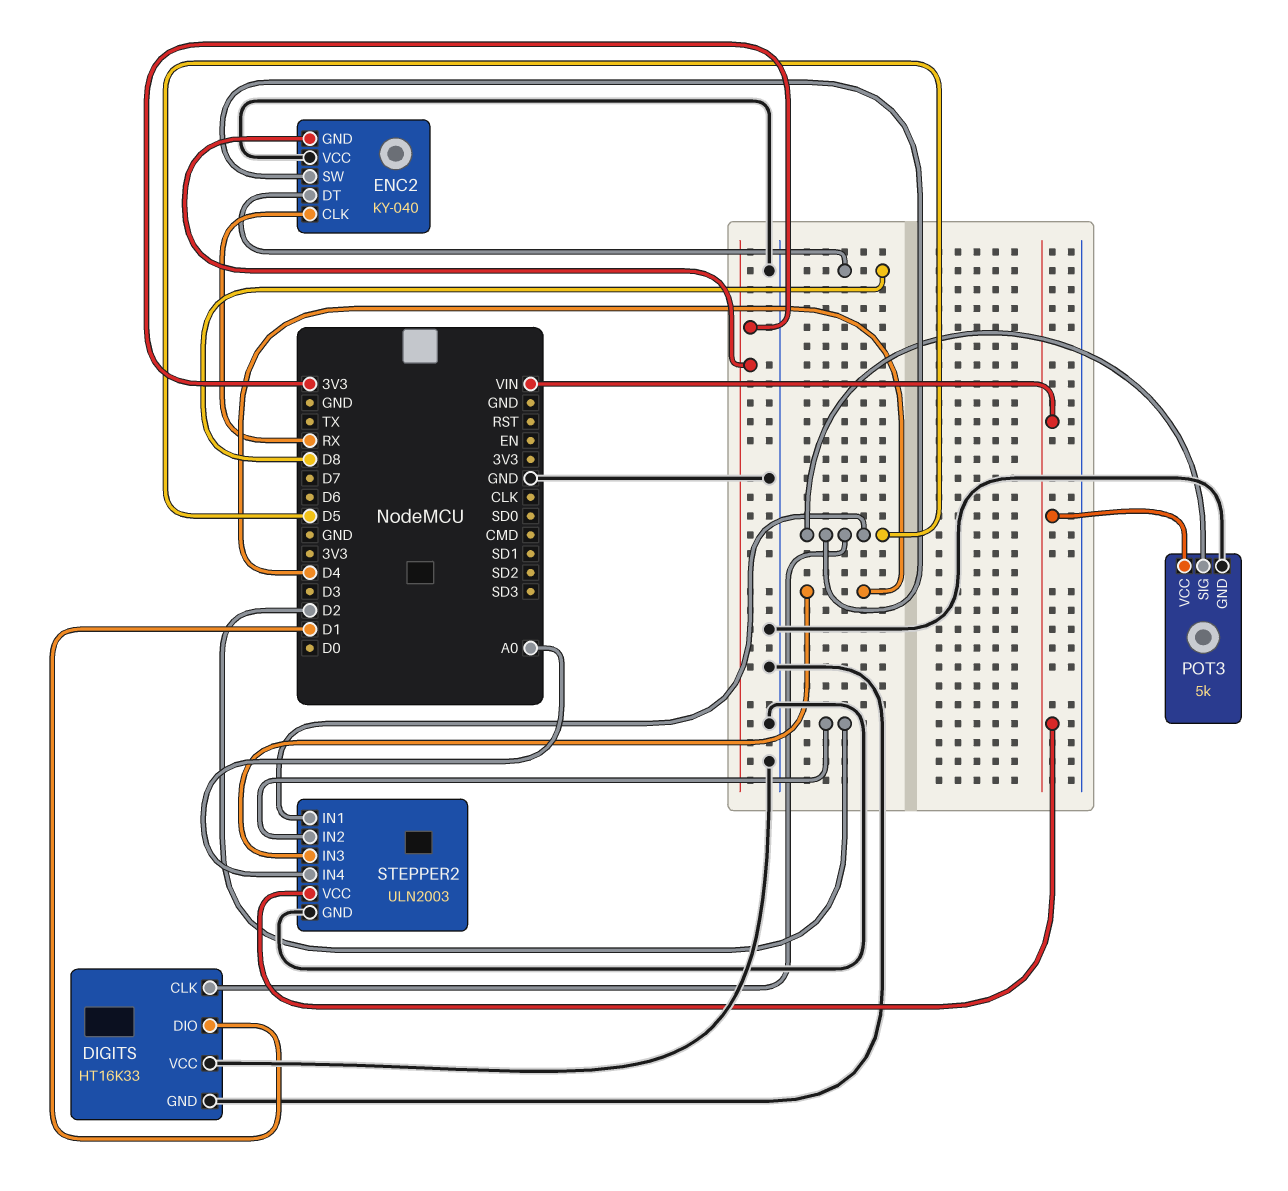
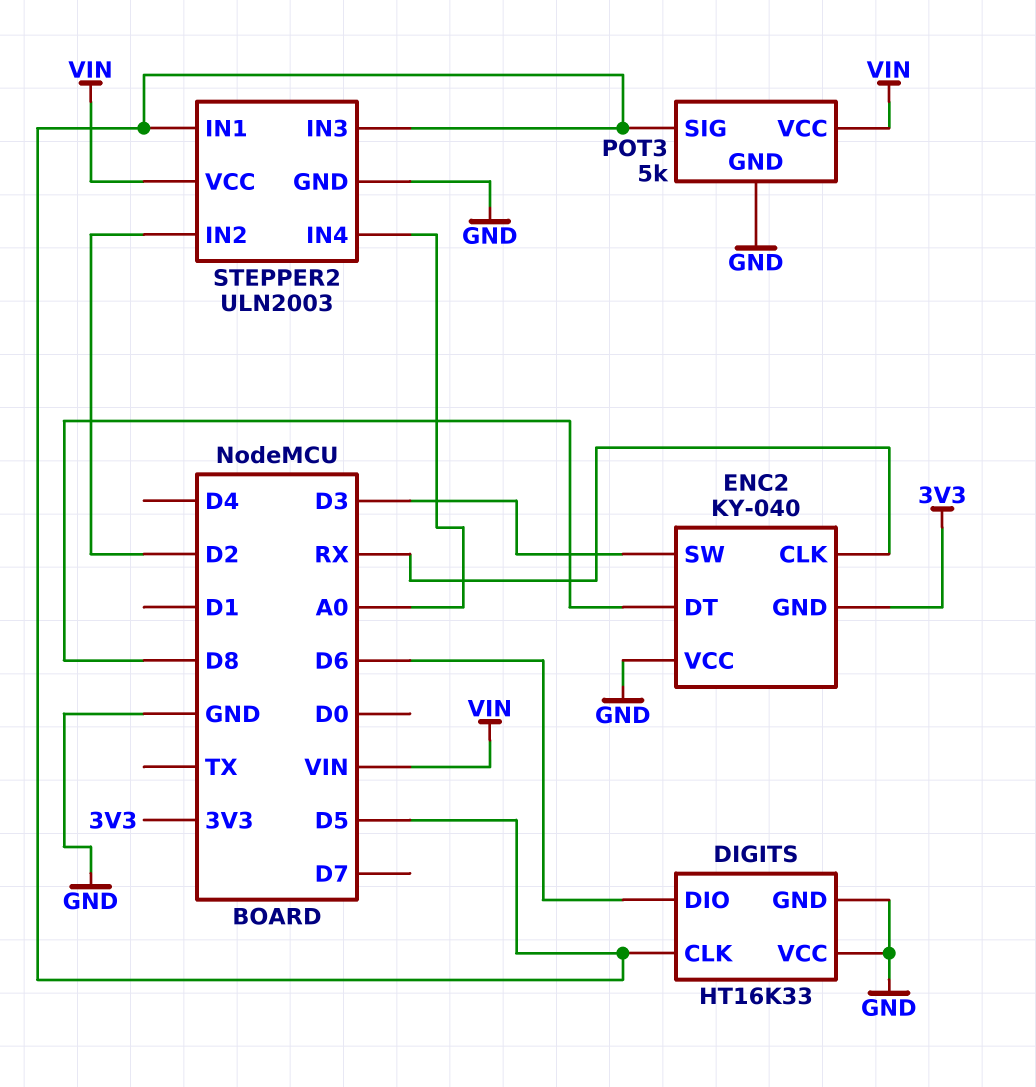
DIGITS pin DIO: D1 -> D6
ENC2 pin SW: D5 -> D3
STEPPER2 pin IN3: D4 -> D5

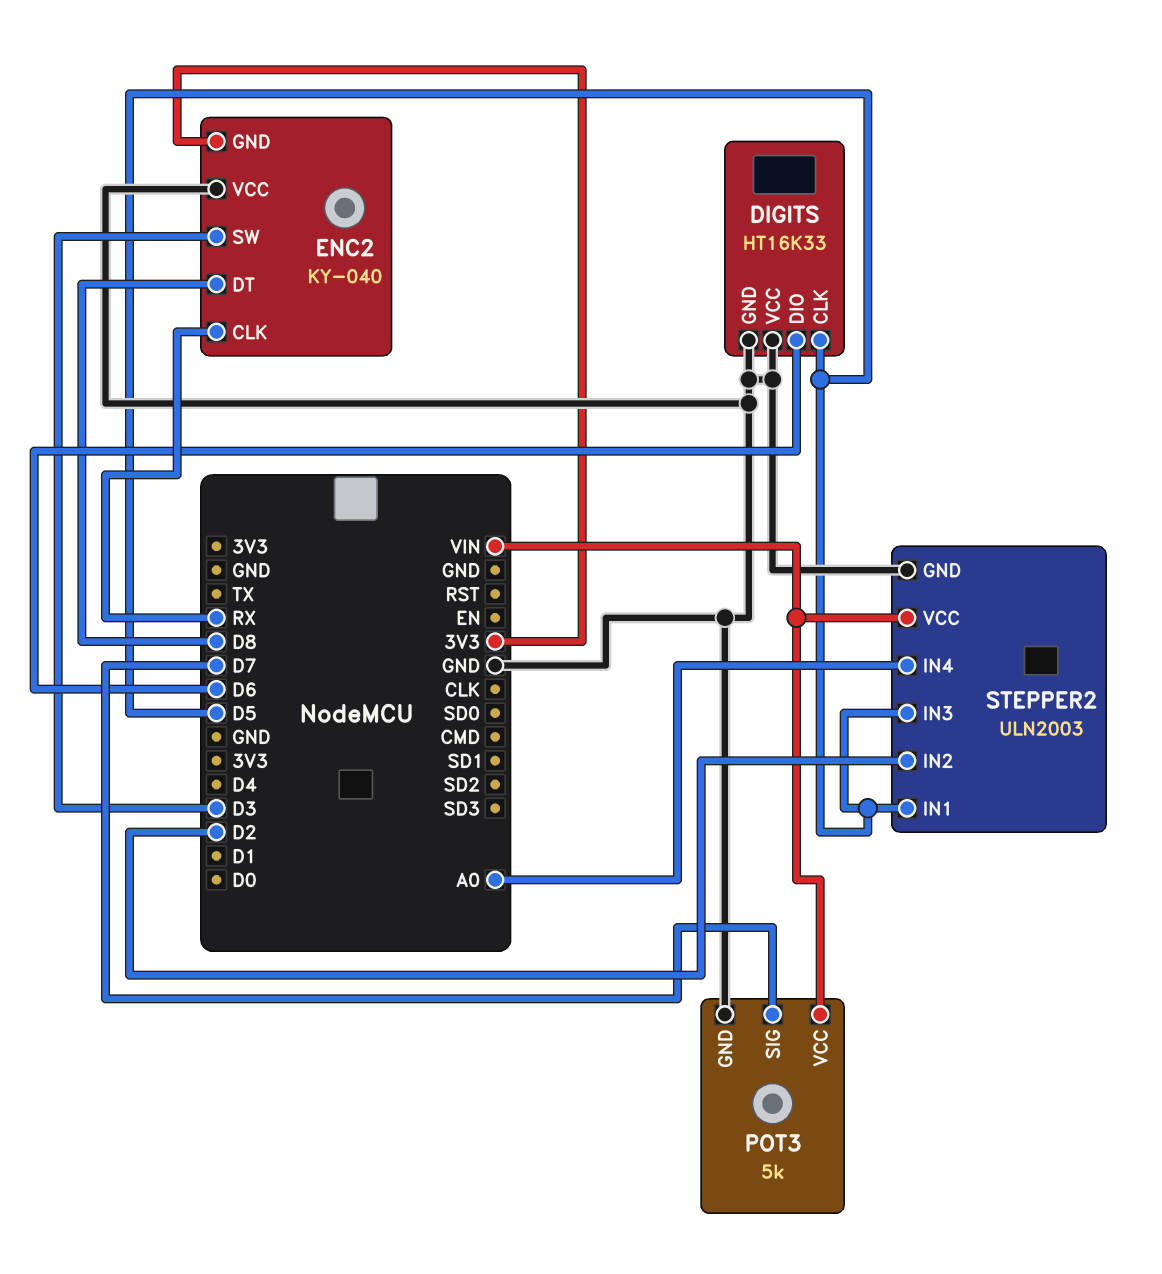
POT3 pin SIG: D5 -> D7

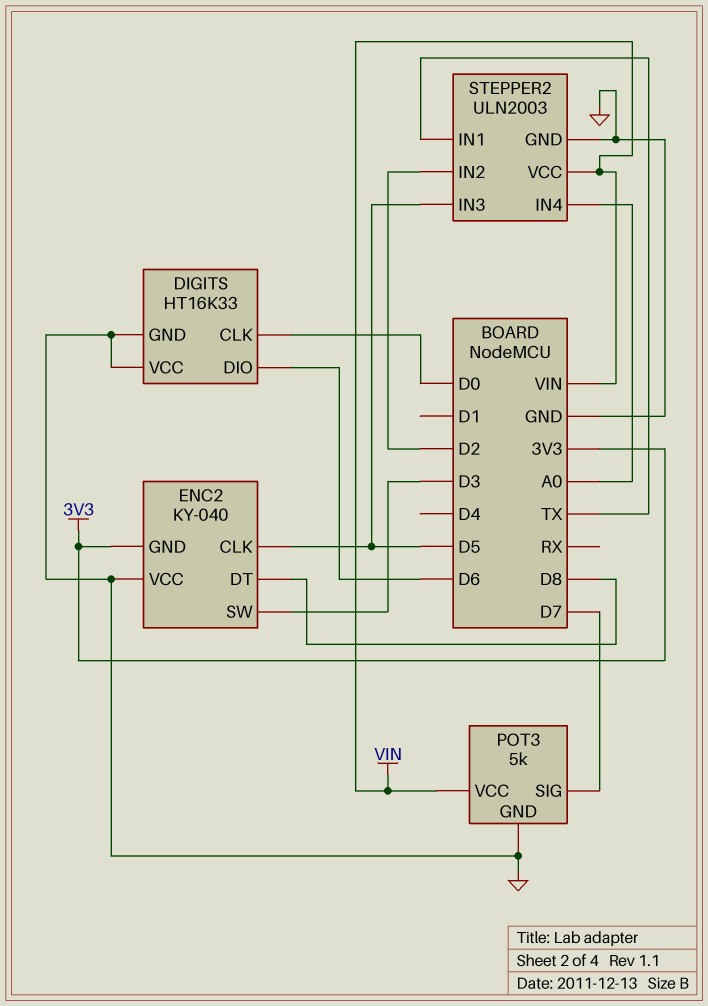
DIGITS pin CLK: D5 -> D0
ENC2 pin CLK: RX -> D5
STEPPER2 pin IN1: D5 -> TX

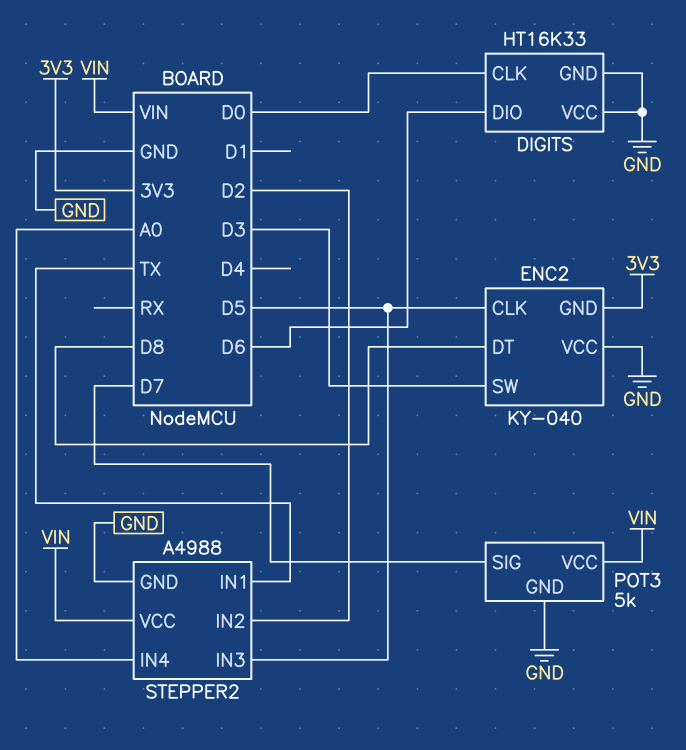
STEPPER2: ULN2003 -> A4988

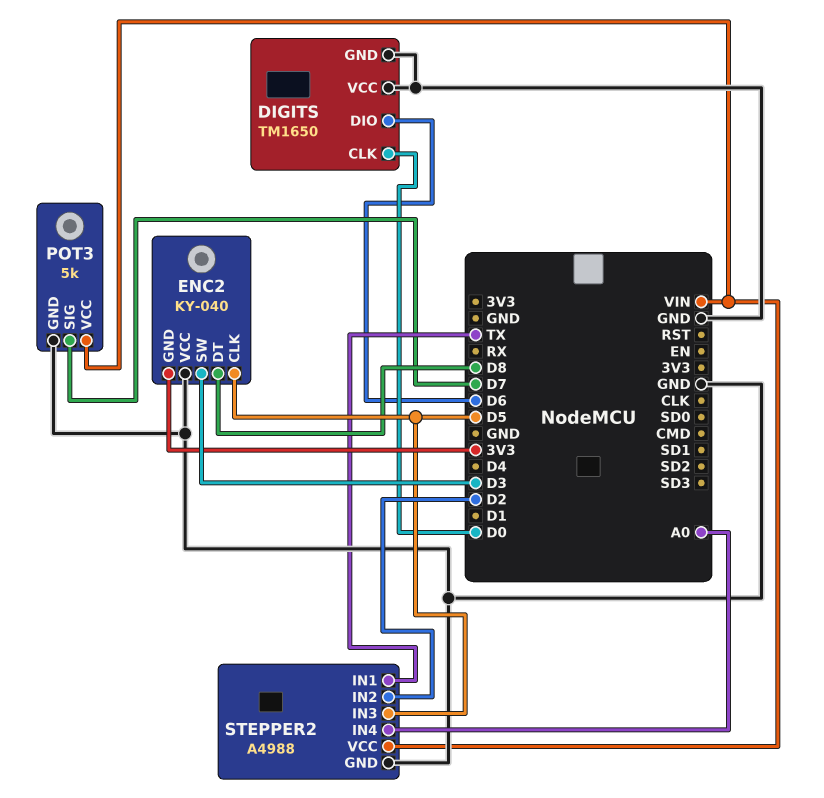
DIGITS: HT16K33 -> TM1650

